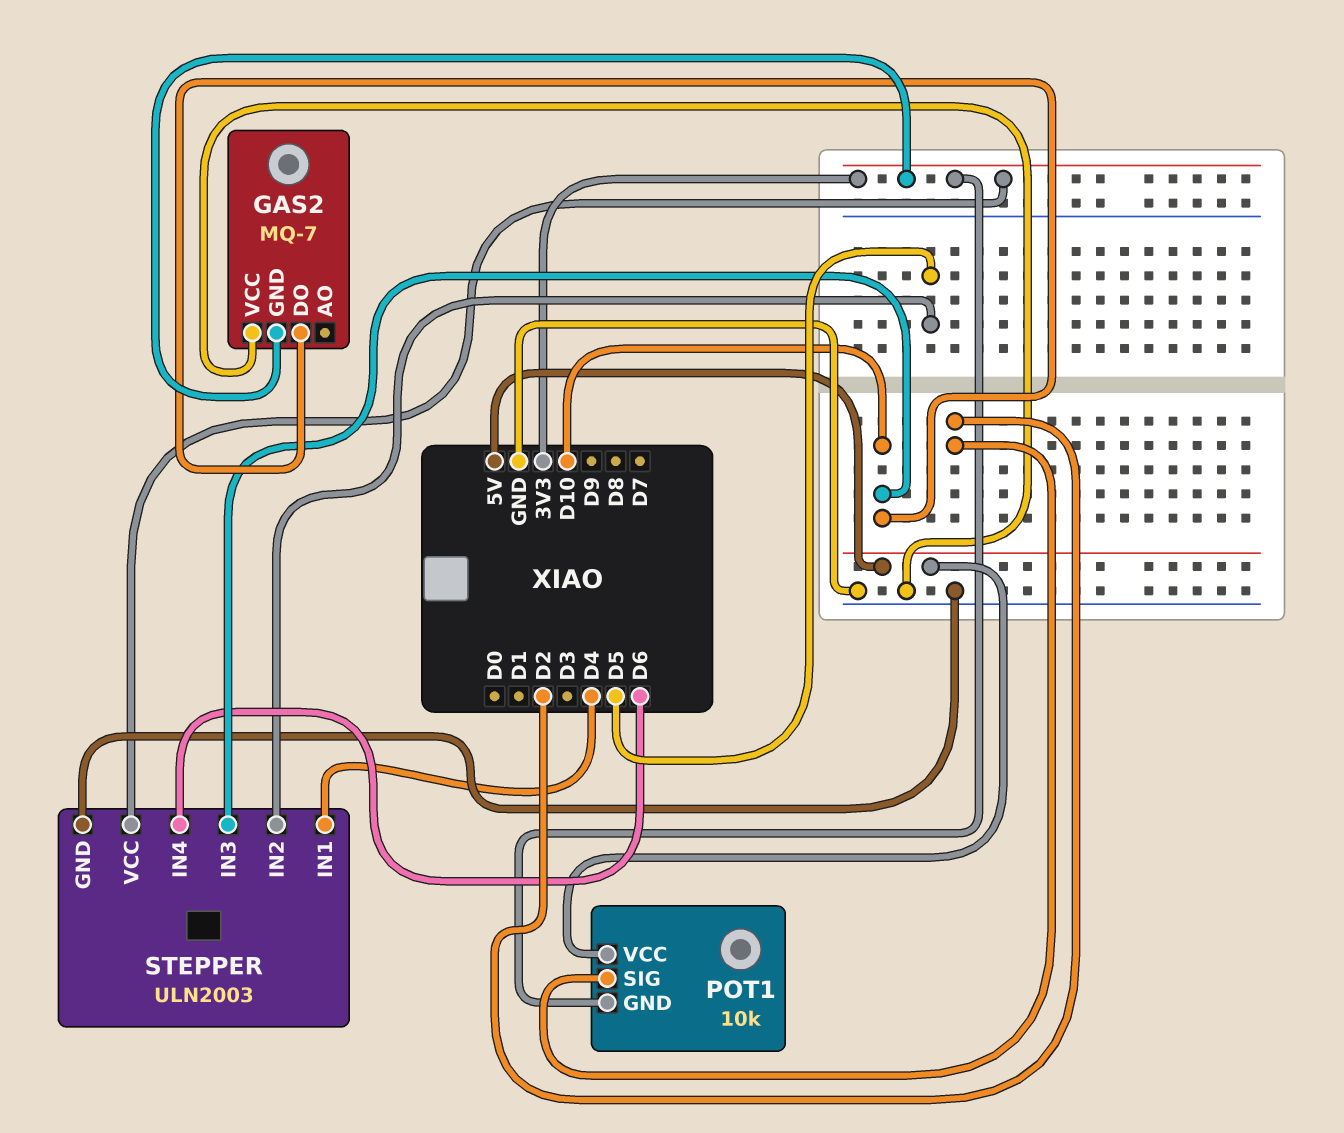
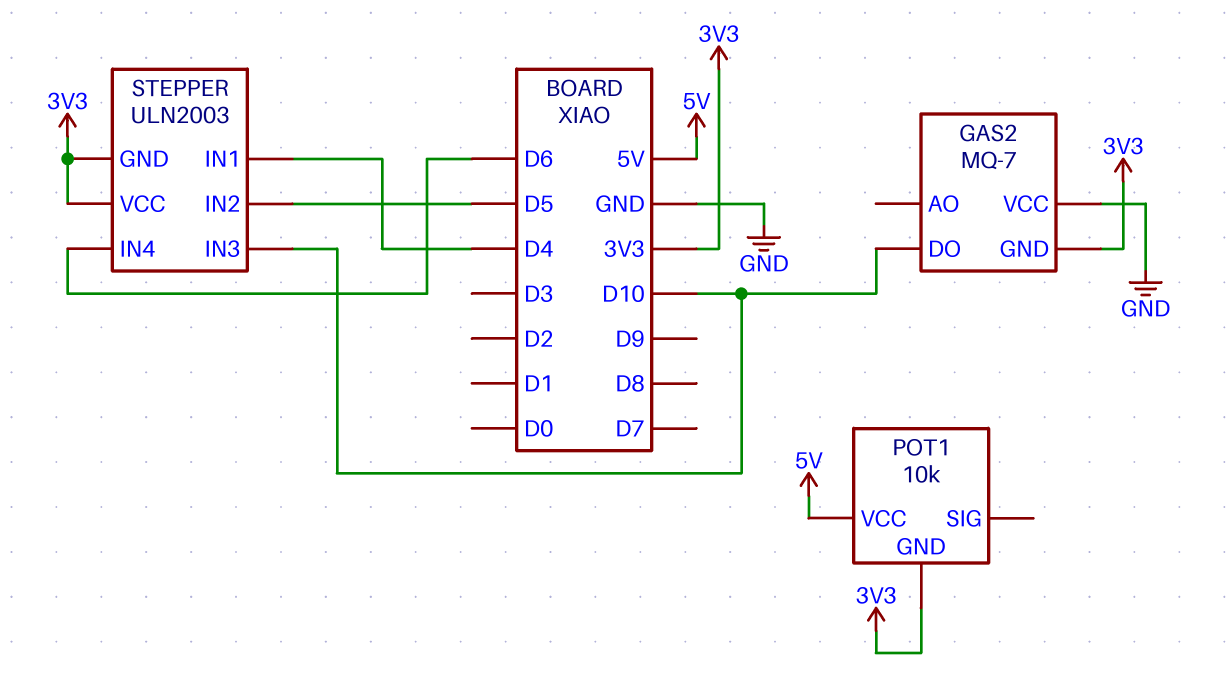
POT1 pin SIG: D2 -> none
STEPPER pin GND: GND -> 3V3

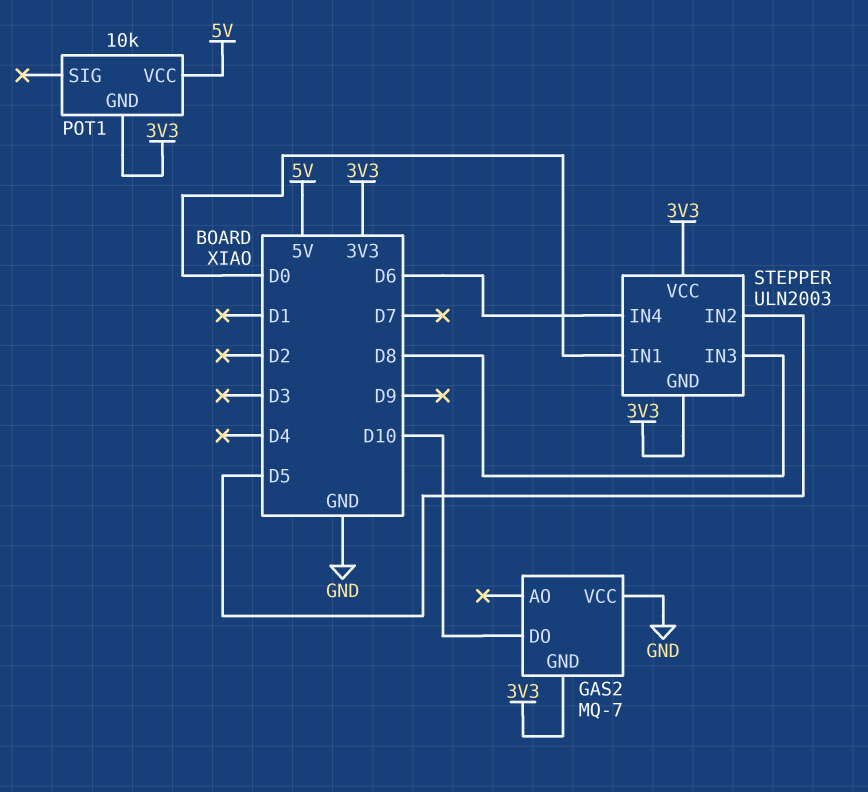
STEPPER pin IN1: D4 -> D0
STEPPER pin IN3: D10 -> D8

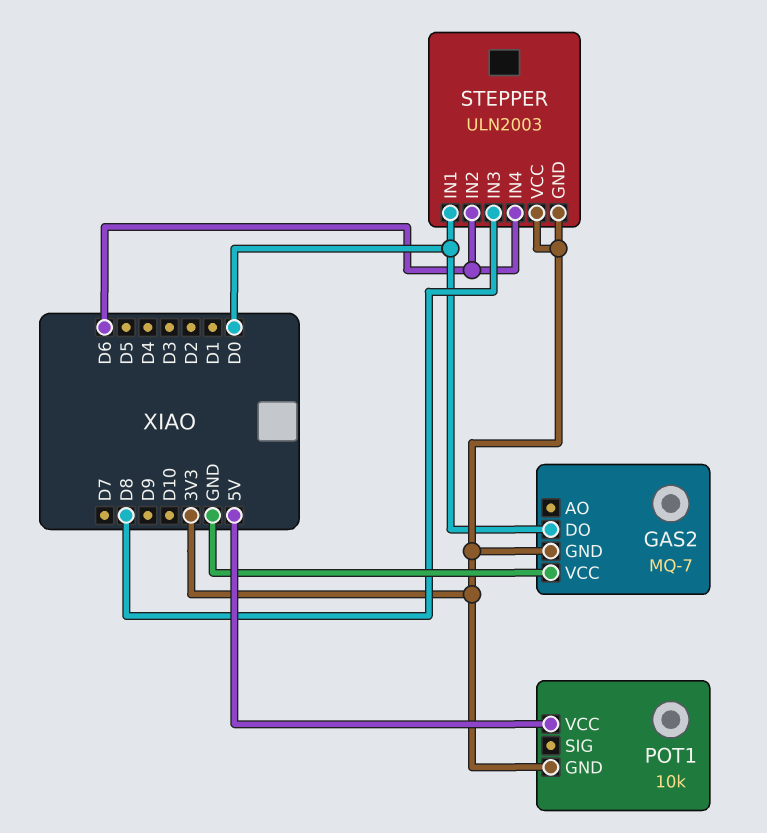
GAS2 pin DO: D10 -> D0
STEPPER pin IN2: D5 -> D6

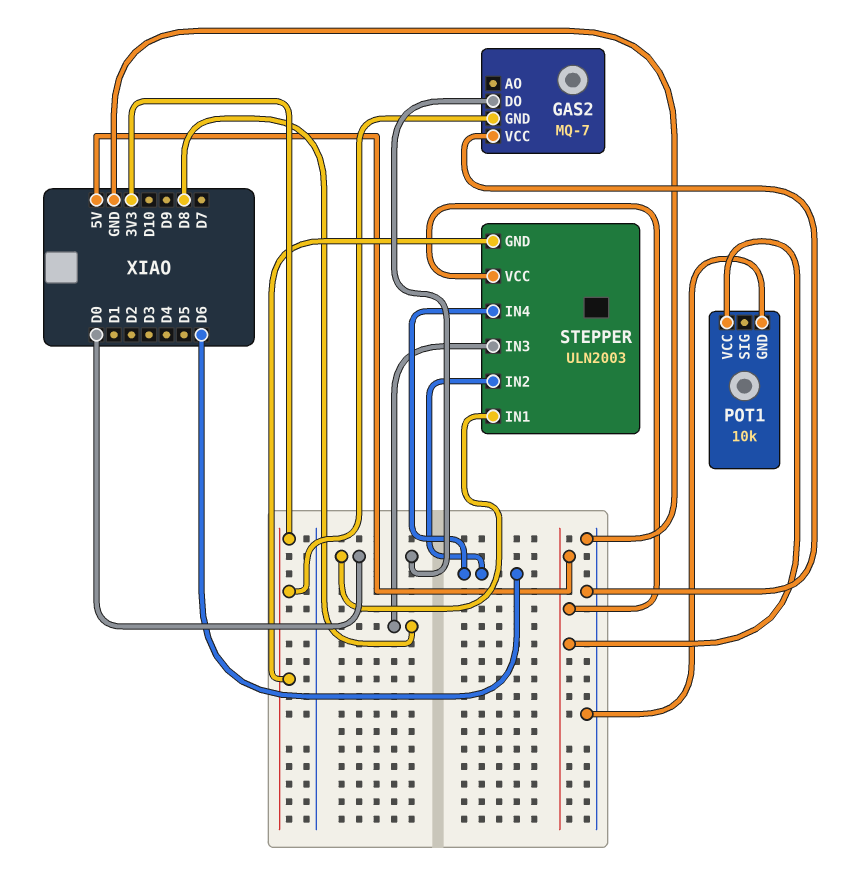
POT1 pin GND: 3V3 -> GND
STEPPER pin VCC: 3V3 -> 5V

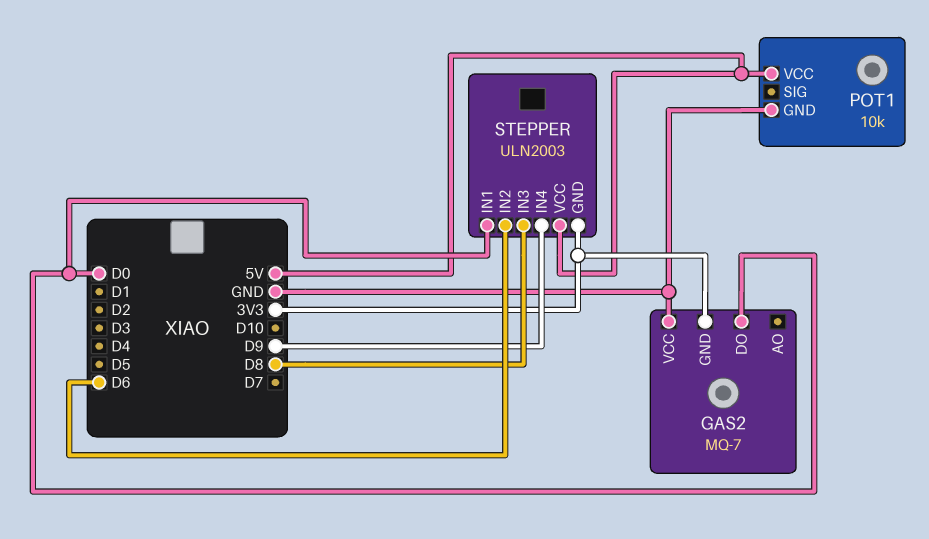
STEPPER pin IN4: D6 -> D9

